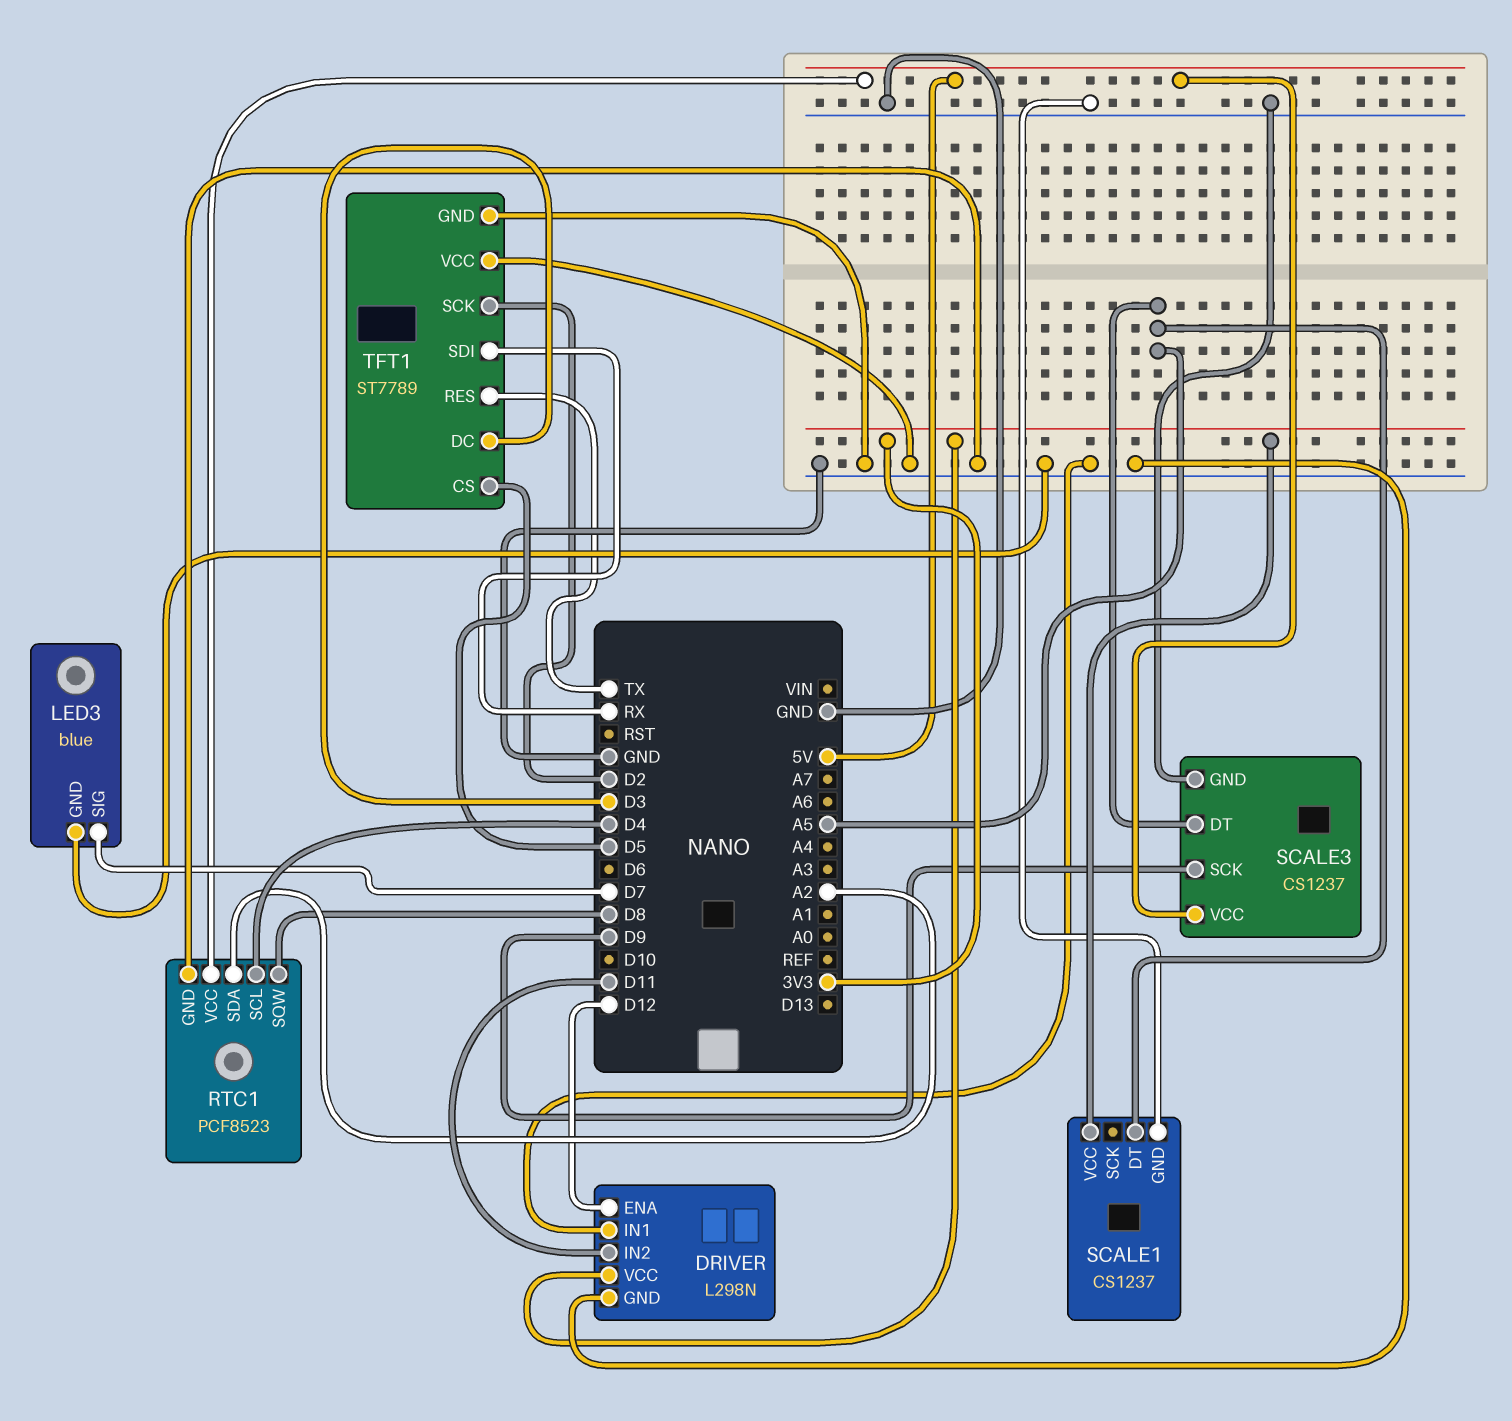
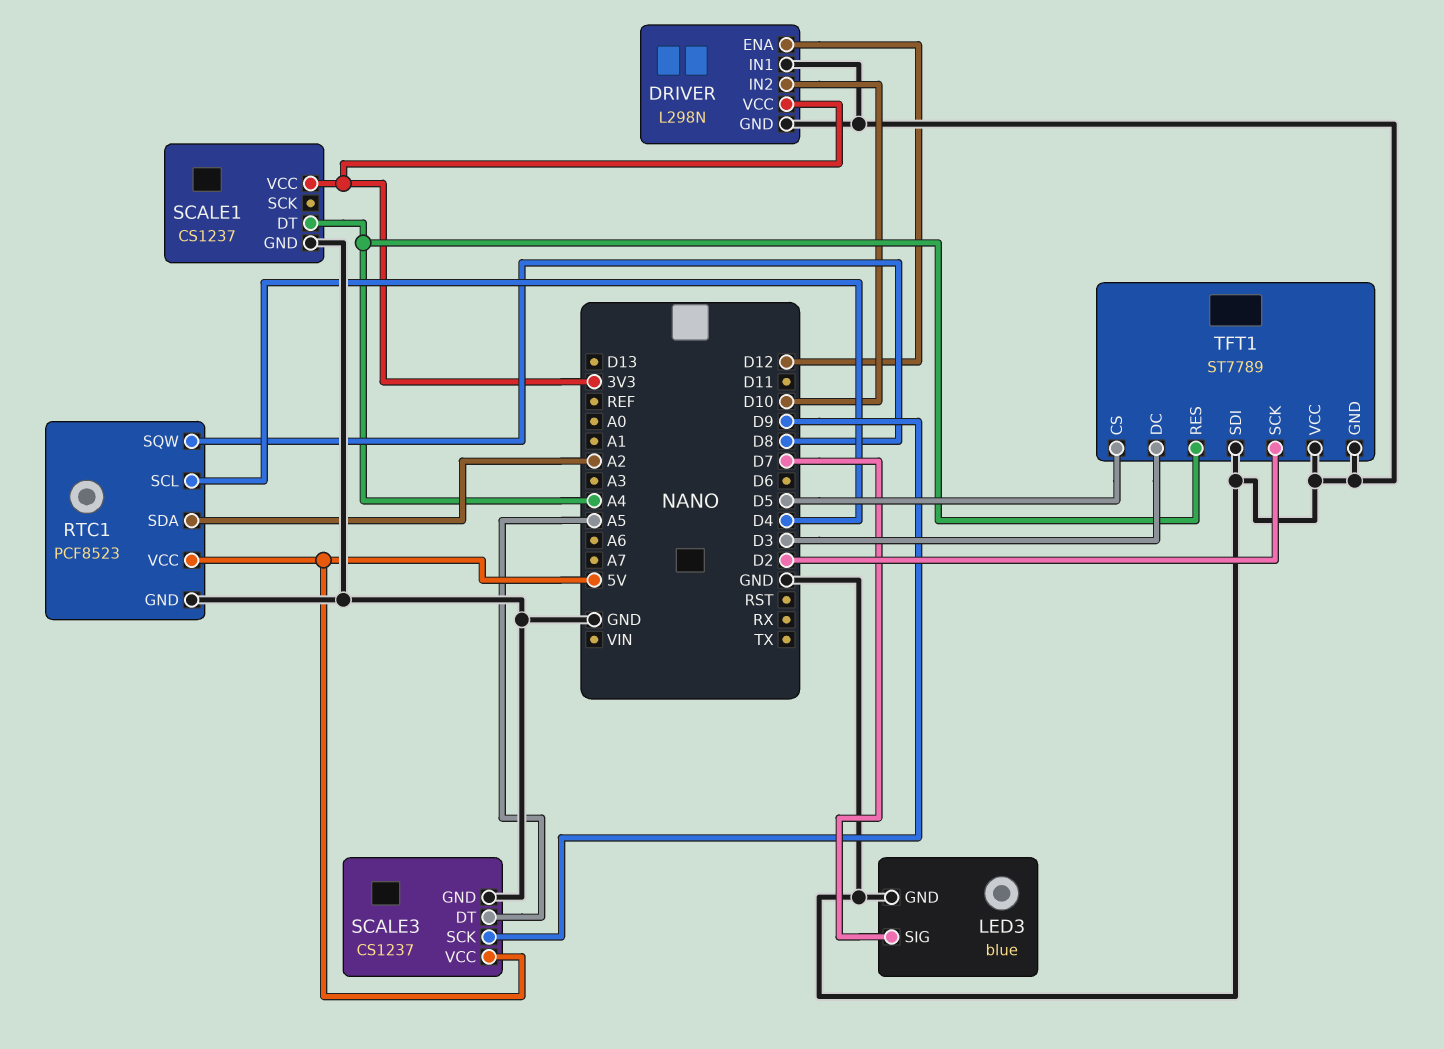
DRIVER pin IN2: D11 -> D10
SCALE1 pin DT: A5 -> A4
TFT1 pin RES: TX -> A4
TFT1 pin SDI: RX -> GND

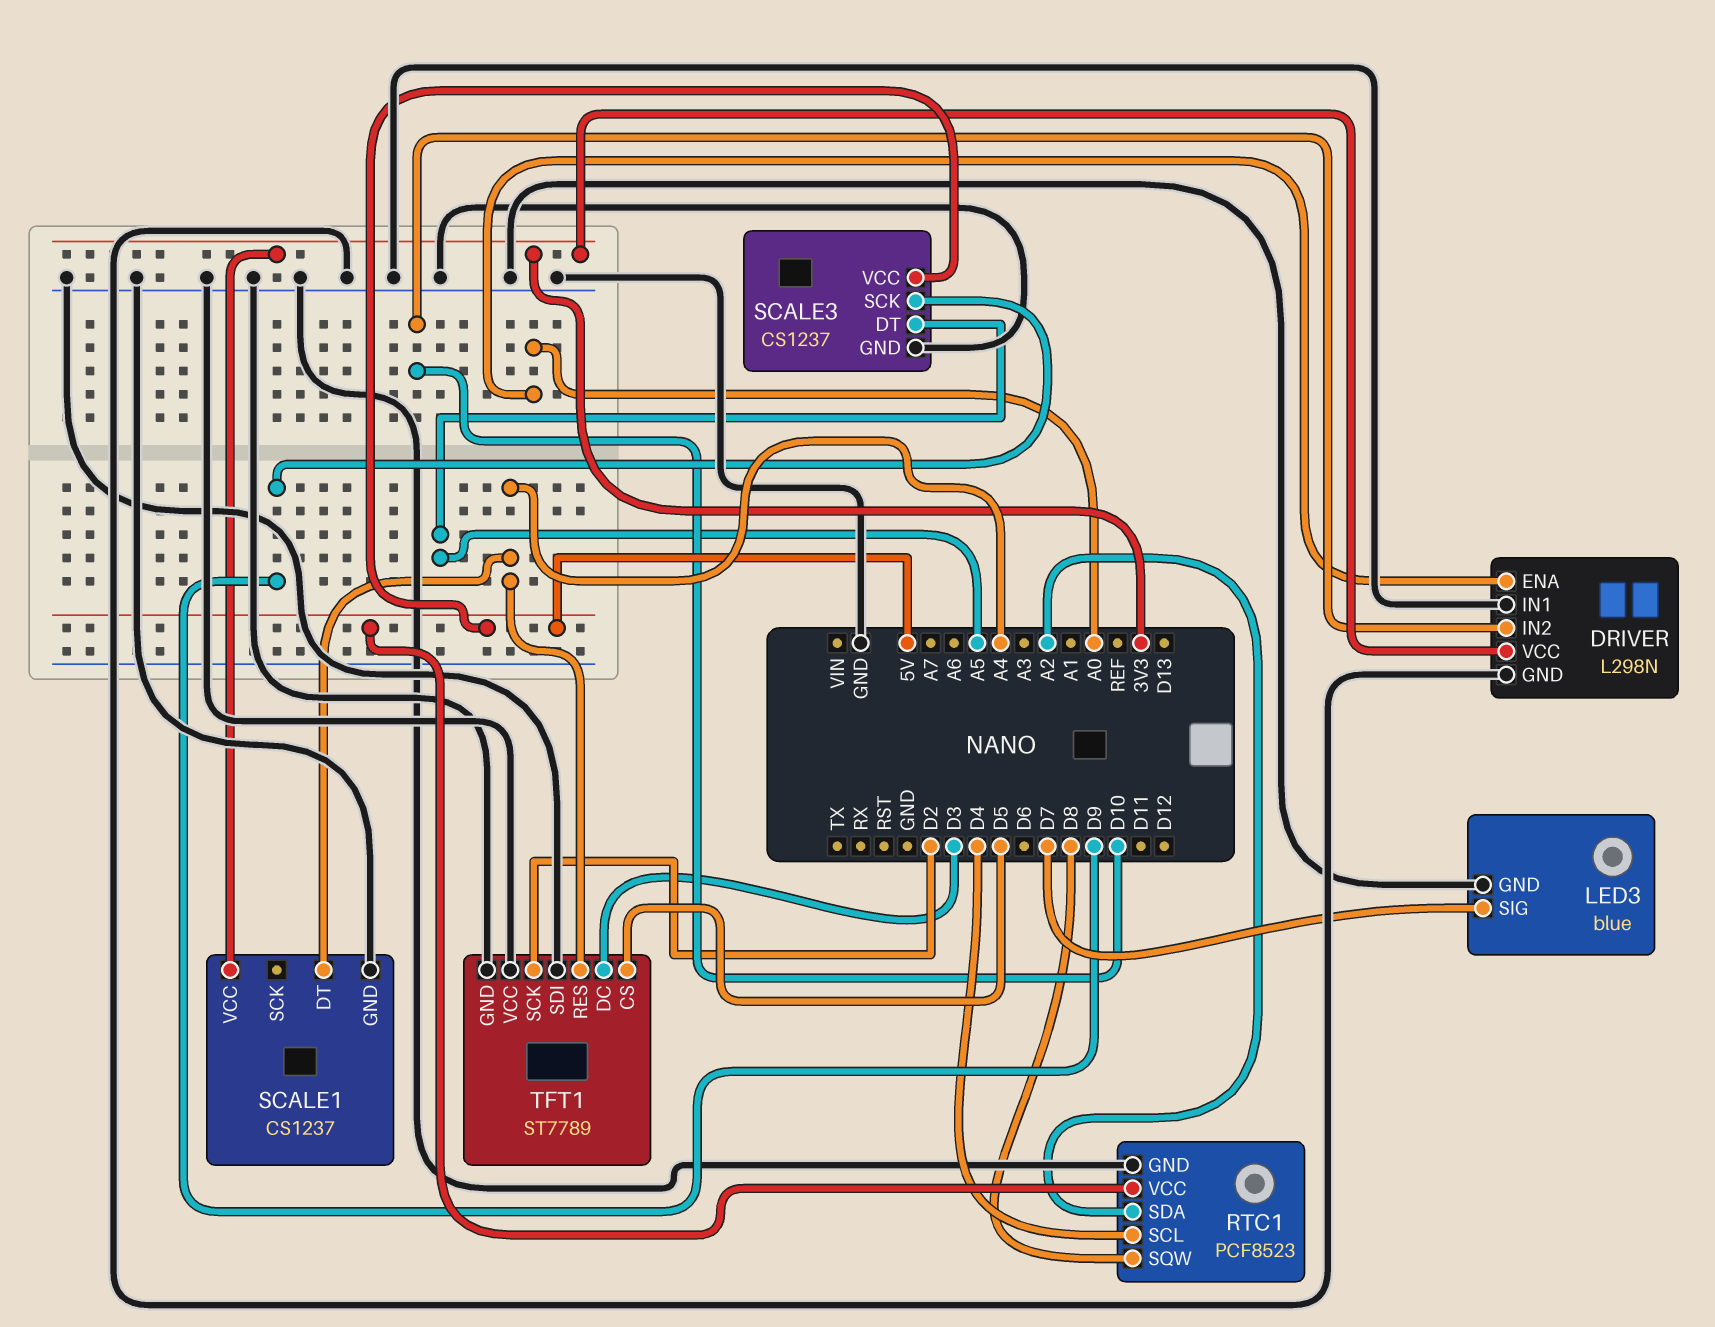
DRIVER pin ENA: D12 -> A0

